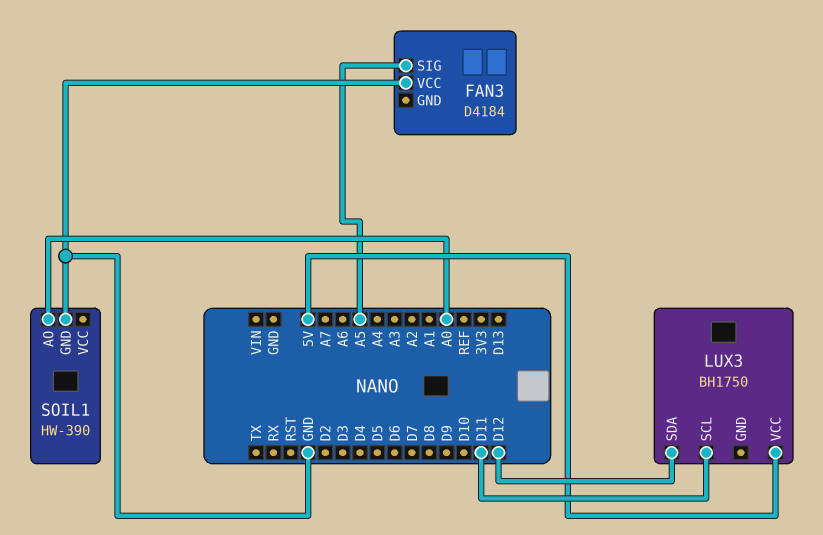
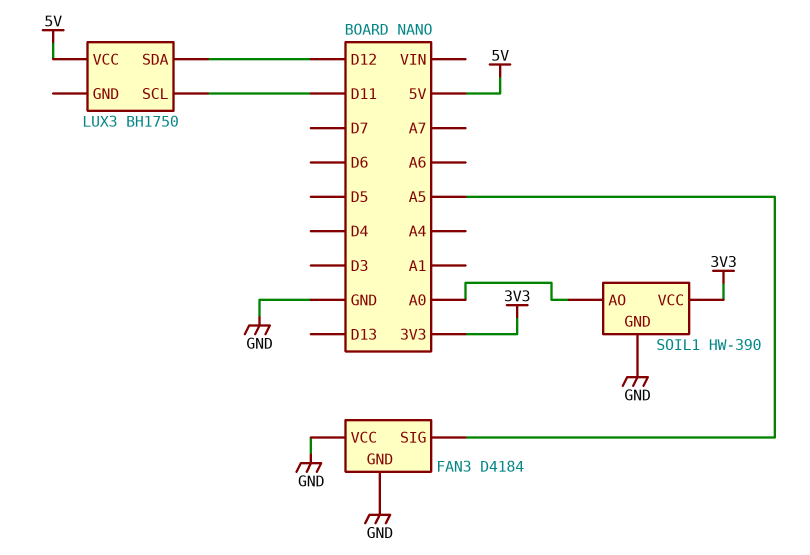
FAN3 pin GND: none -> GND
SOIL1 pin VCC: none -> 3V3

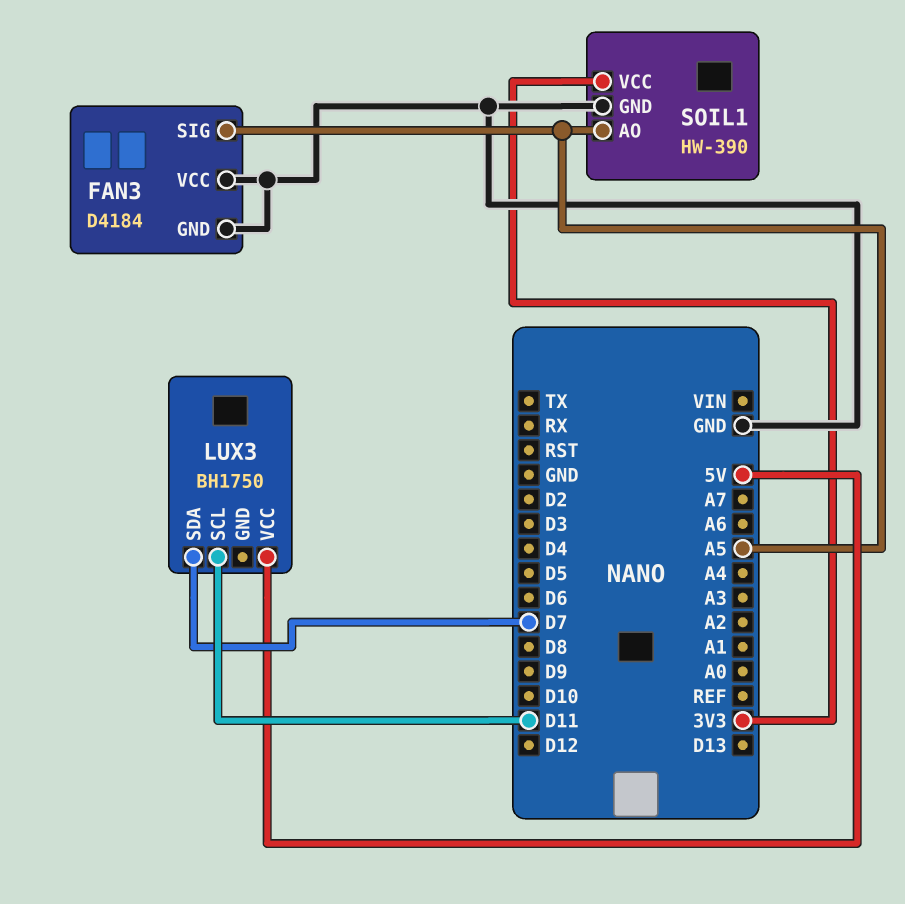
LUX3 pin SDA: D12 -> D7
SOIL1 pin AO: A0 -> A5

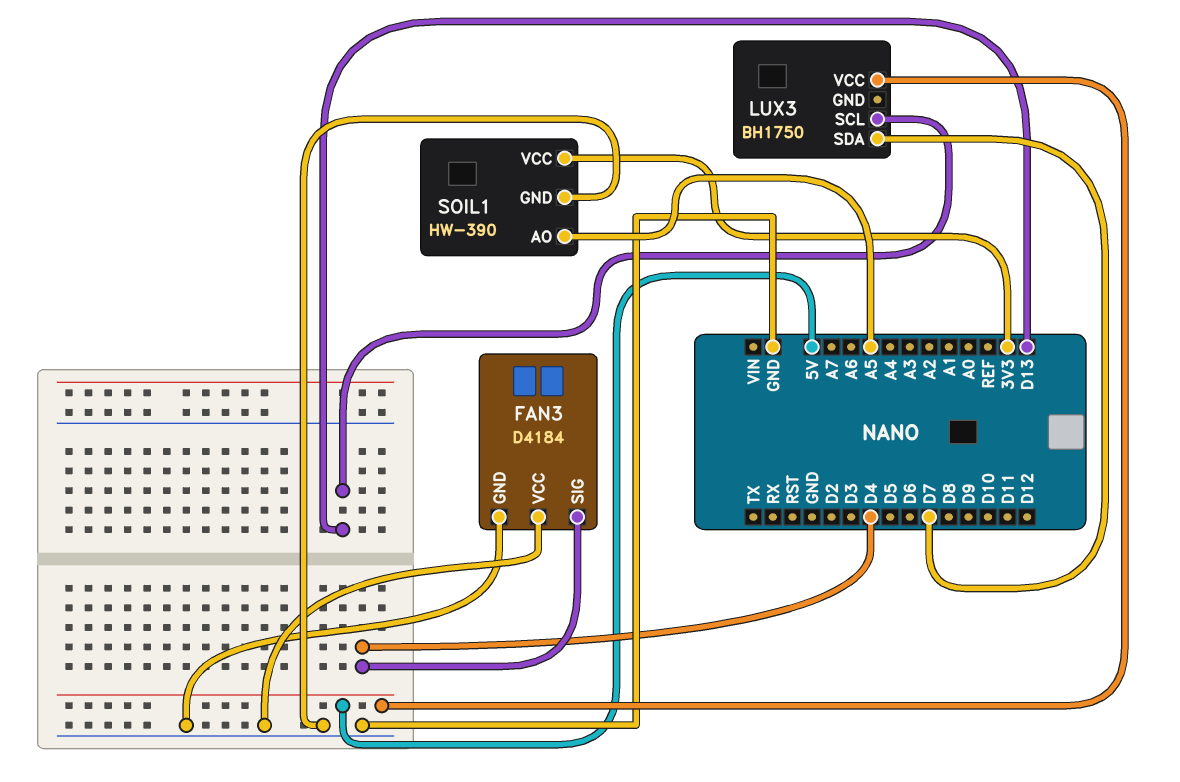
FAN3 pin SIG: A5 -> D4
LUX3 pin SCL: D11 -> D13

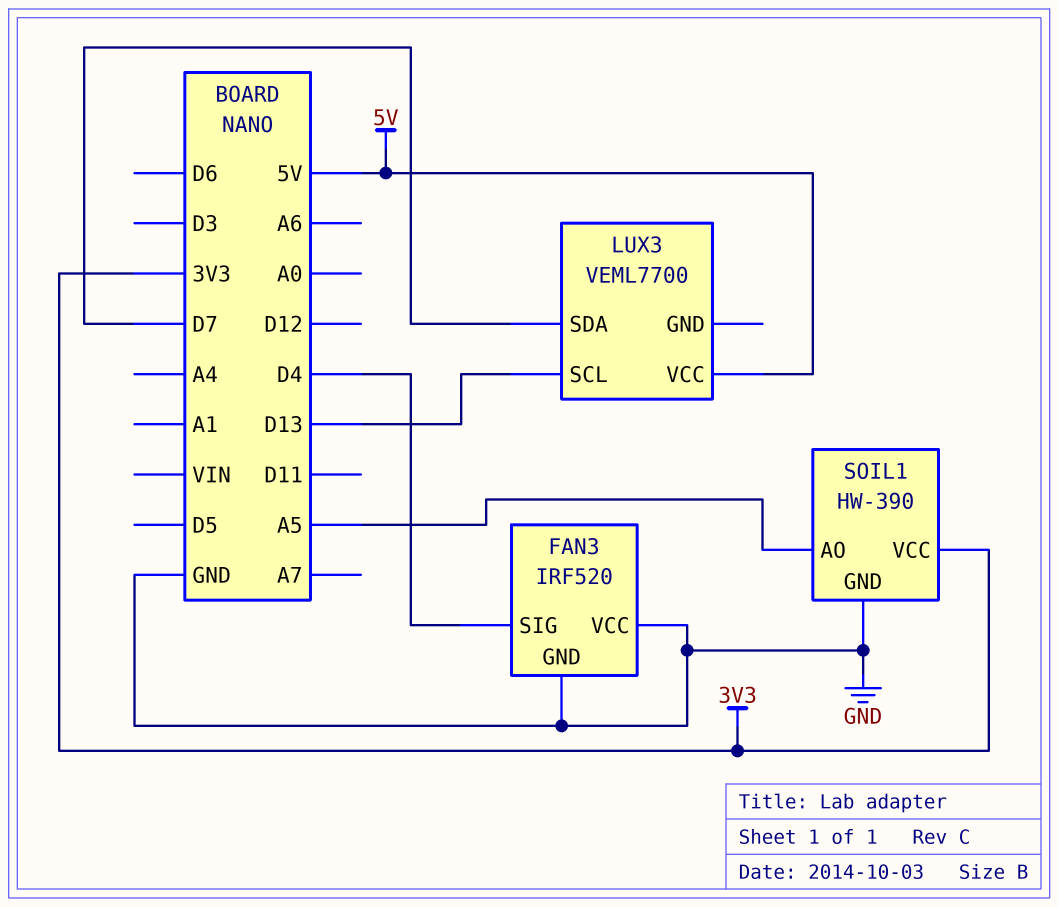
FAN3: D4184 -> IRF520
LUX3: BH1750 -> VEML7700

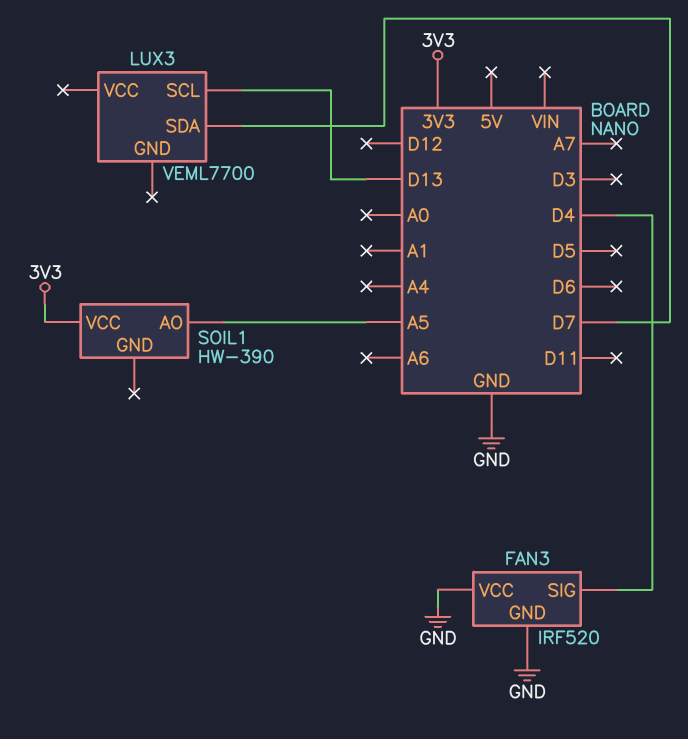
LUX3 pin VCC: 5V -> none
SOIL1 pin GND: GND -> none

